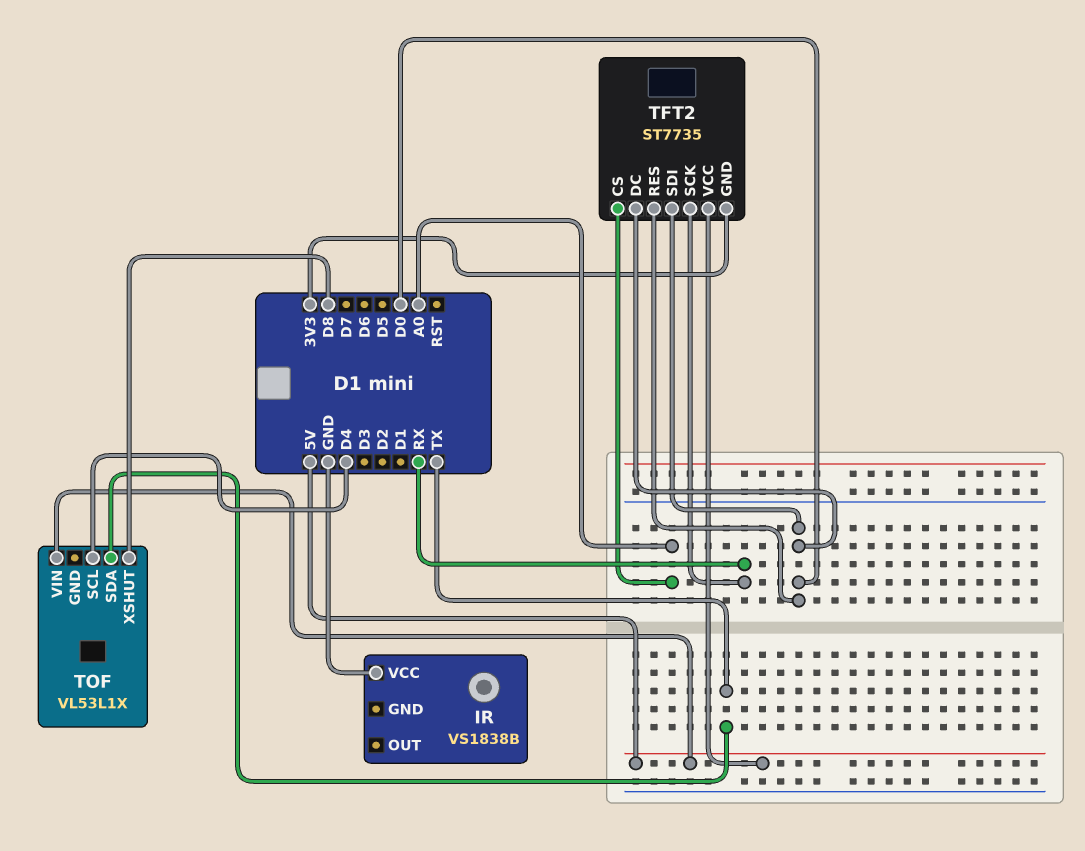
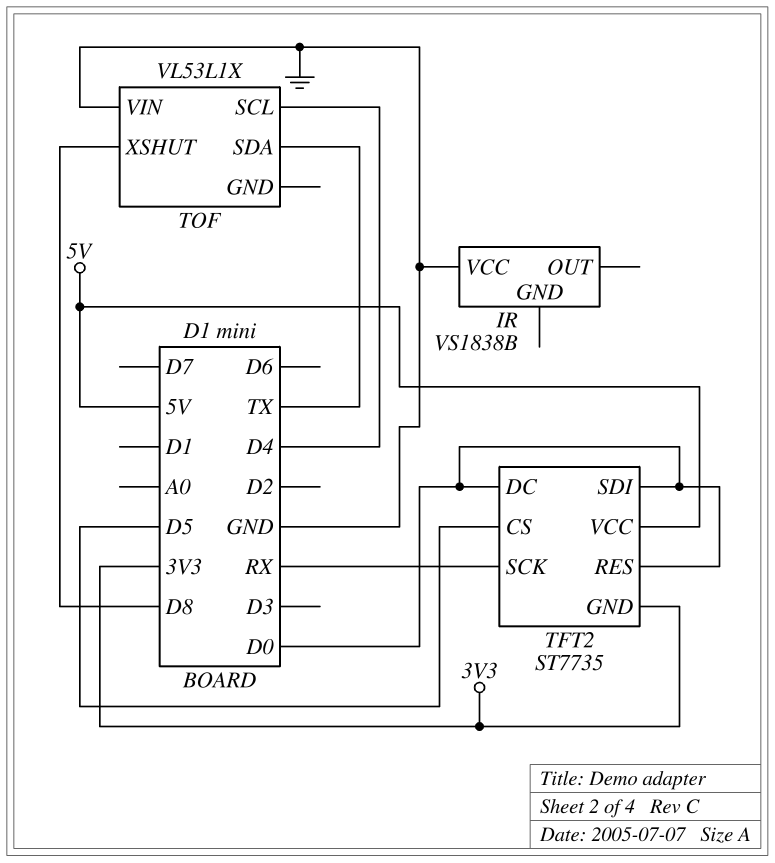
TFT2 pin CS: A0 -> D5
TOF pin VIN: 5V -> GND

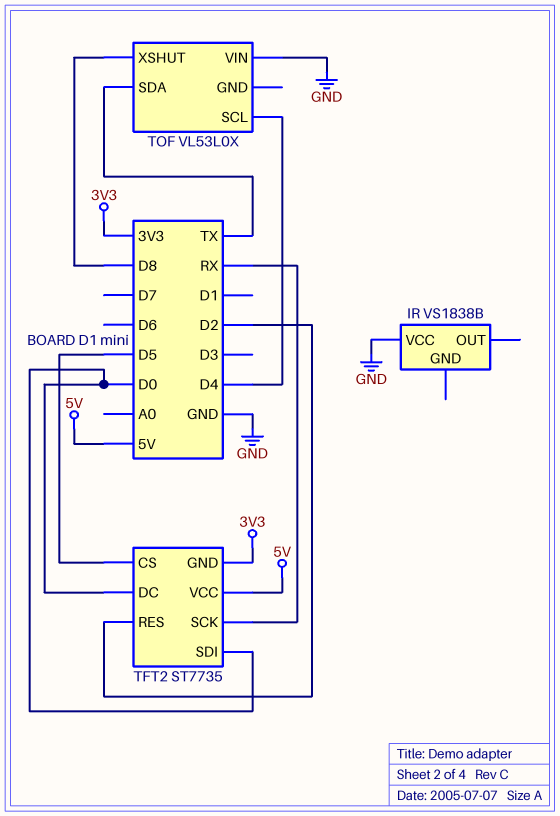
TFT2 pin RES: D0 -> D2
TOF: VL53L1X -> VL53L0X

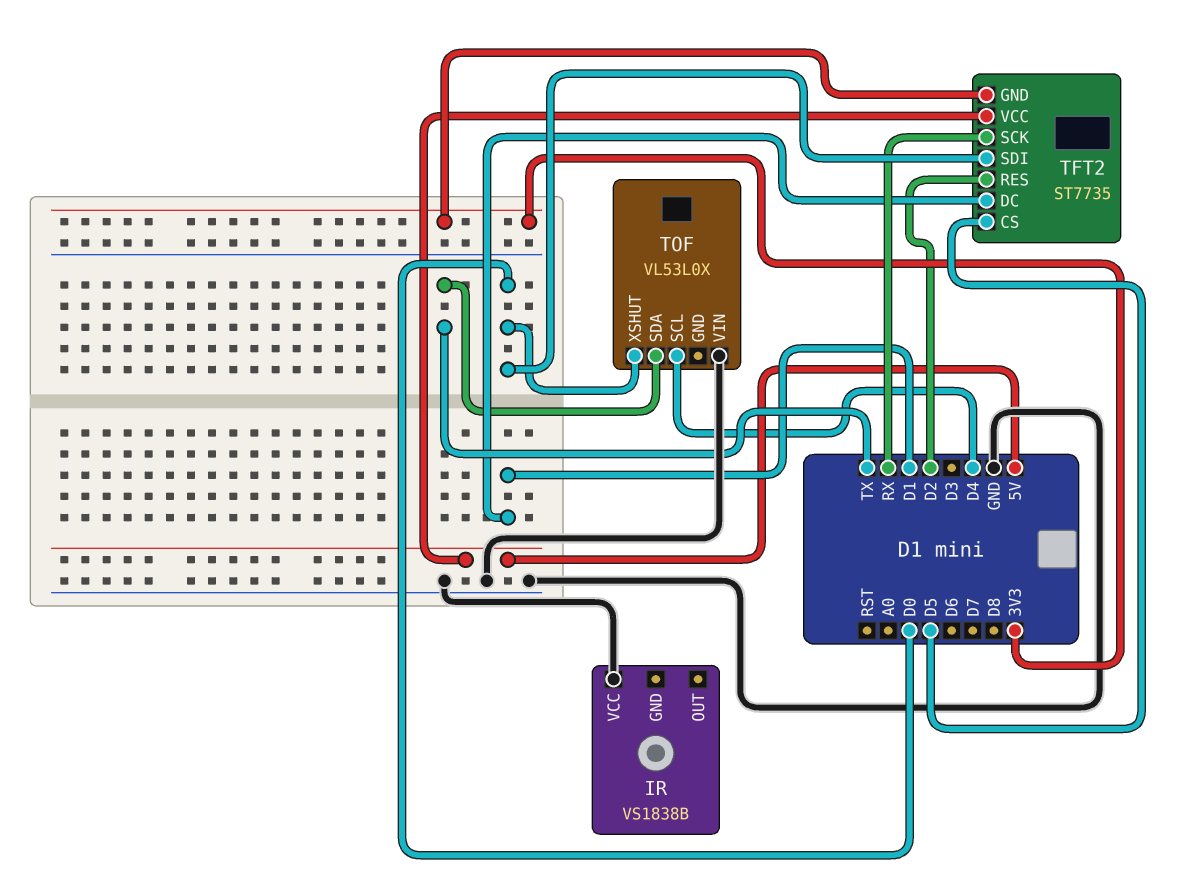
TFT2 pin DC: D0 -> D1
TOF pin XSHUT: D8 -> D0

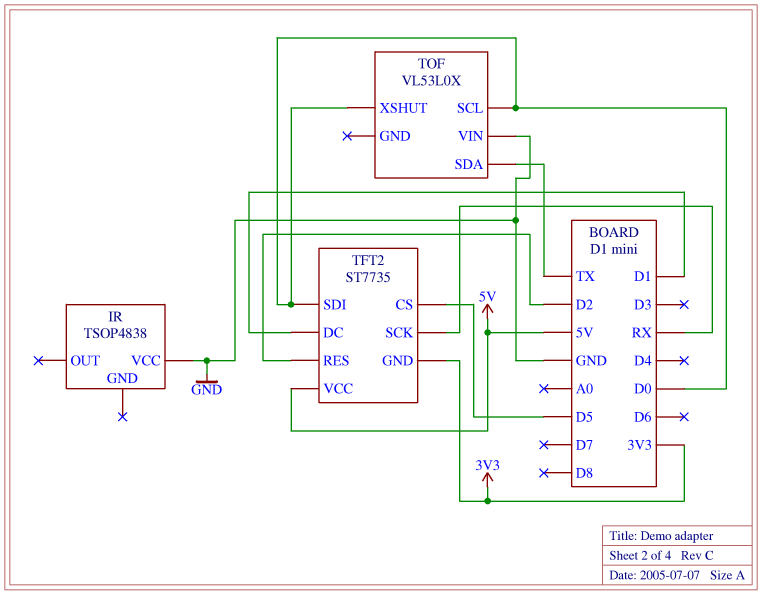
IR: VS1838B -> TSOP4838
TOF pin SCL: D4 -> D0

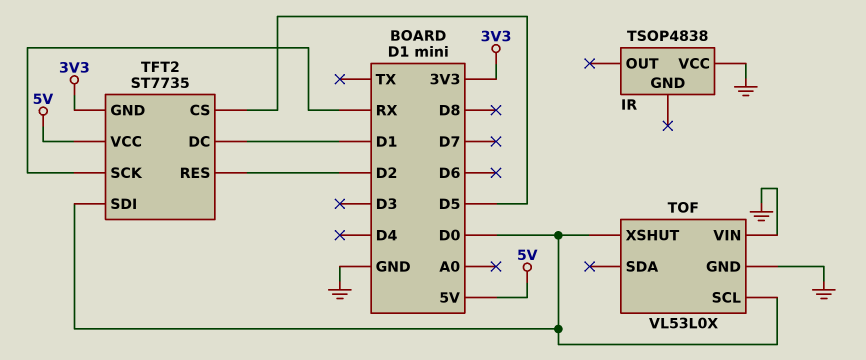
TOF pin GND: none -> GND
TOF pin SDA: TX -> none

